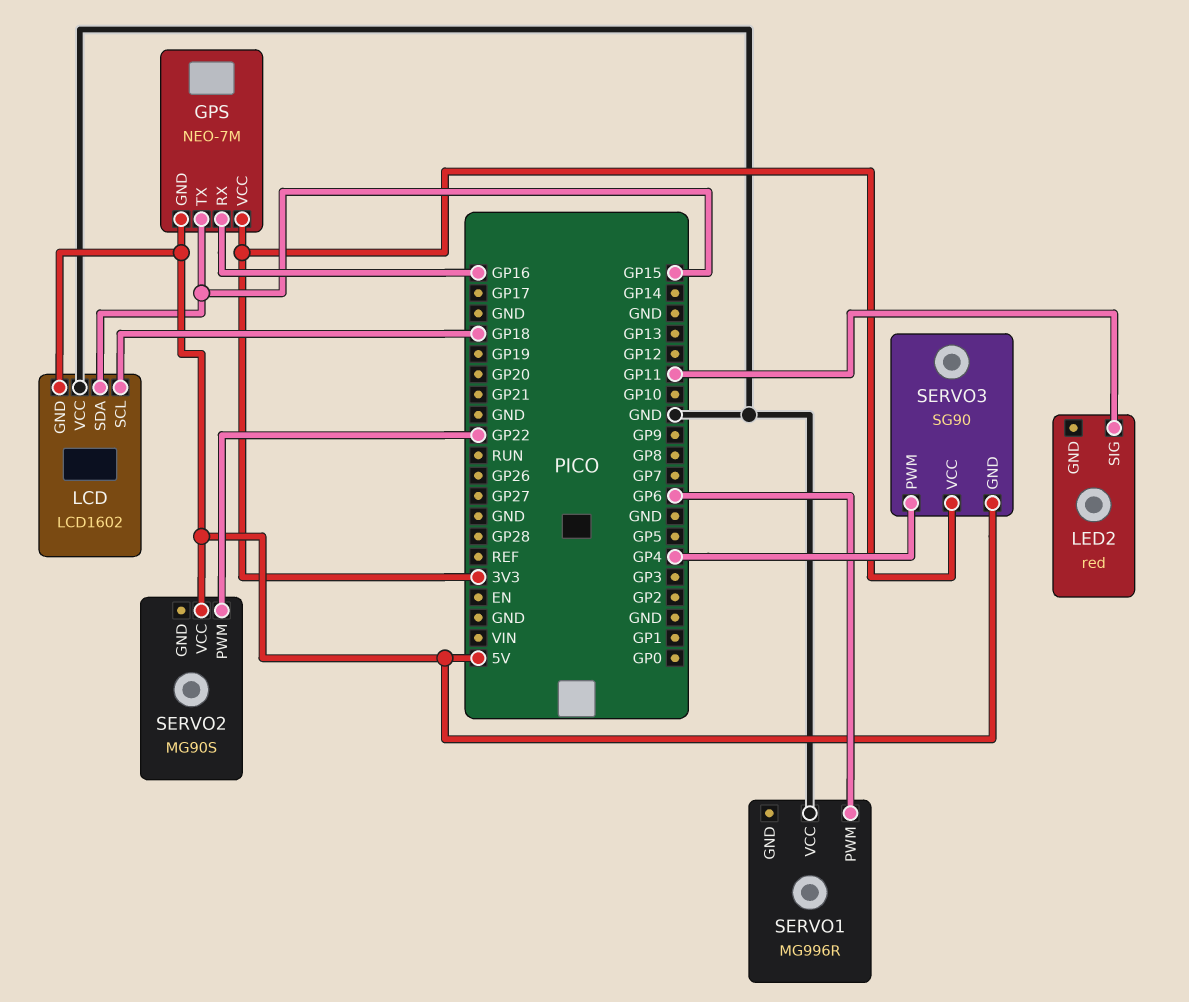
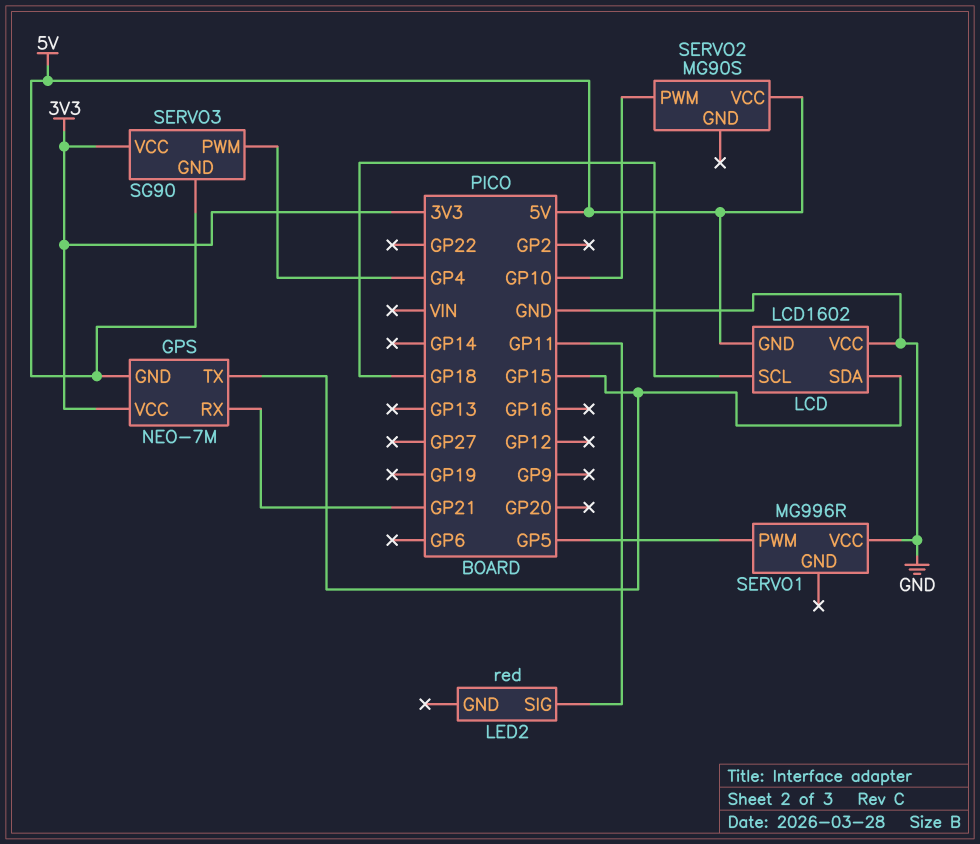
GPS pin RX: GP16 -> GP21
SERVO1 pin PWM: GP6 -> GP5
SERVO2 pin PWM: GP22 -> GP10

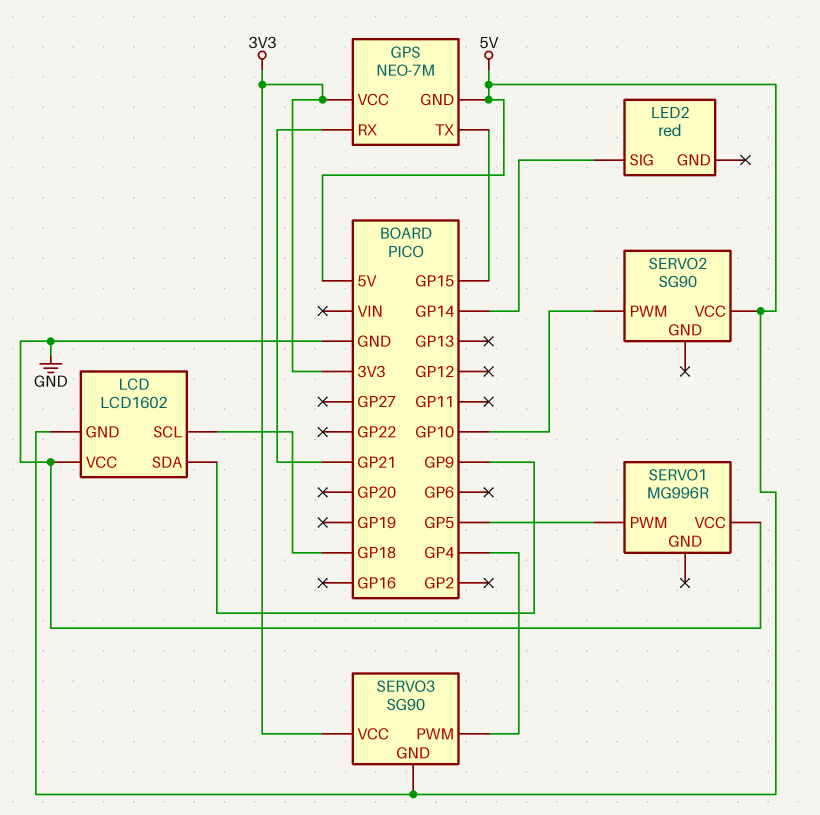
LCD pin SDA: GP15 -> GP9
LED2 pin SIG: GP11 -> GP14
SERVO2: MG90S -> SG90

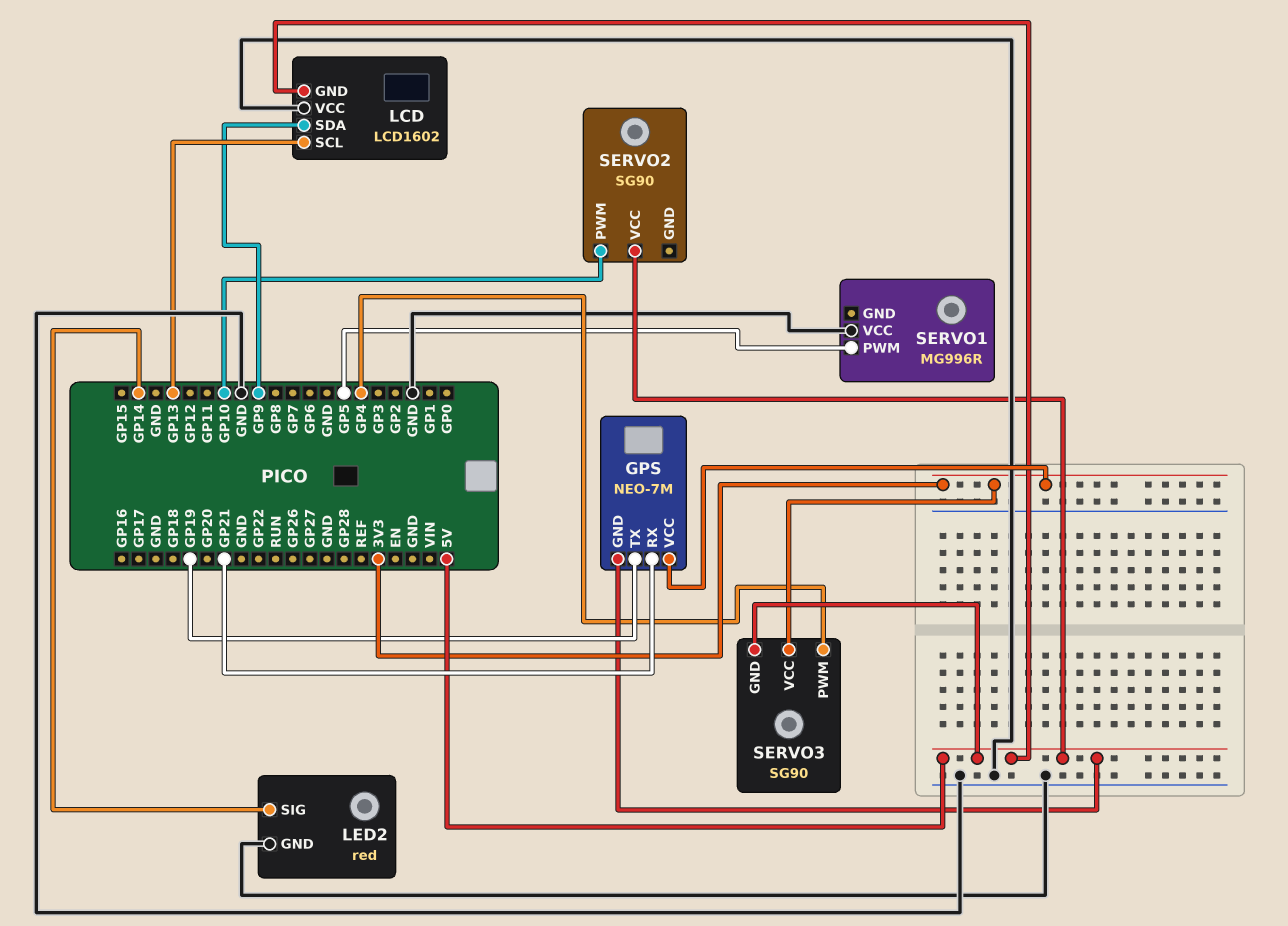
GPS pin TX: GP15 -> GP19
LCD pin SCL: GP18 -> GP13
LED2 pin GND: none -> GND

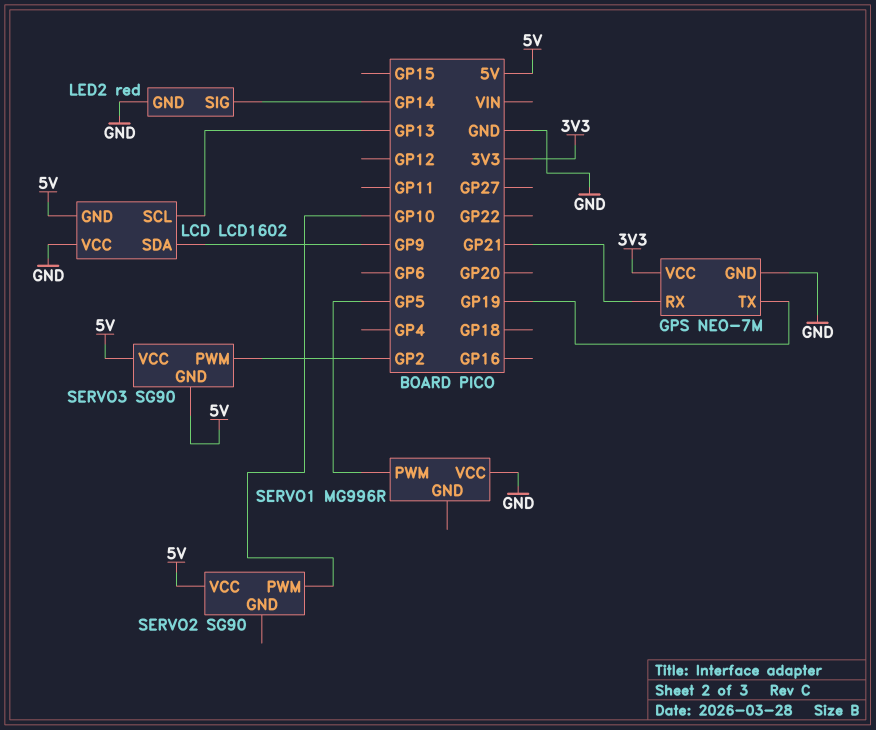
GPS pin GND: 5V -> GND
SERVO3 pin PWM: GP4 -> GP2
SERVO3 pin VCC: 3V3 -> 5V

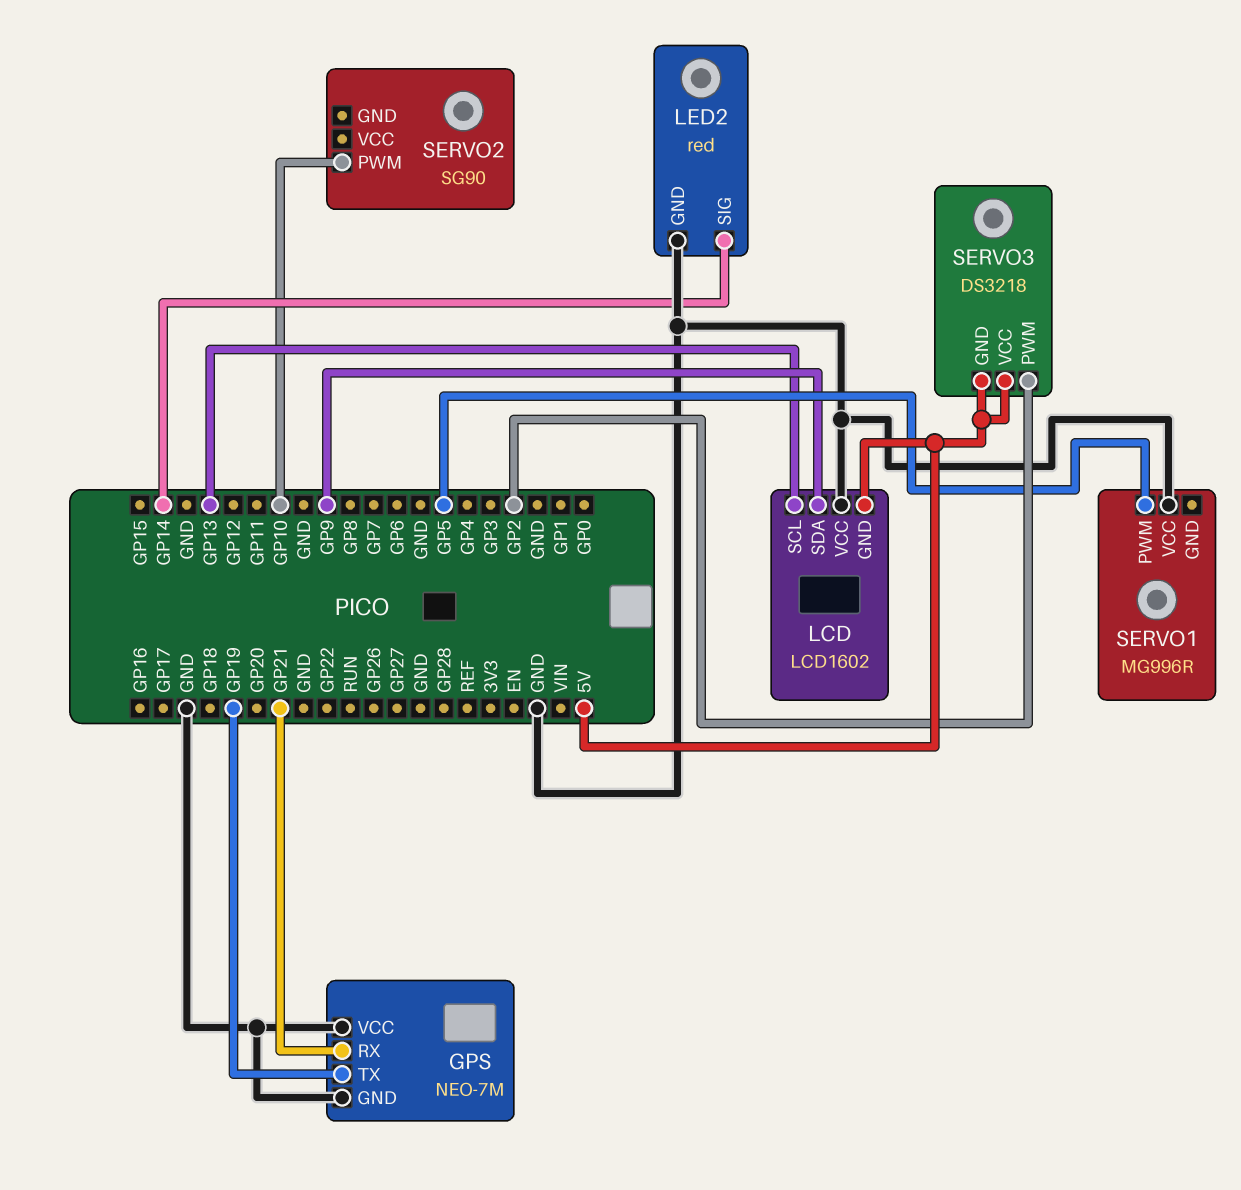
GPS pin VCC: 3V3 -> GND
SERVO2 pin VCC: 5V -> none
SERVO3: SG90 -> DS3218

